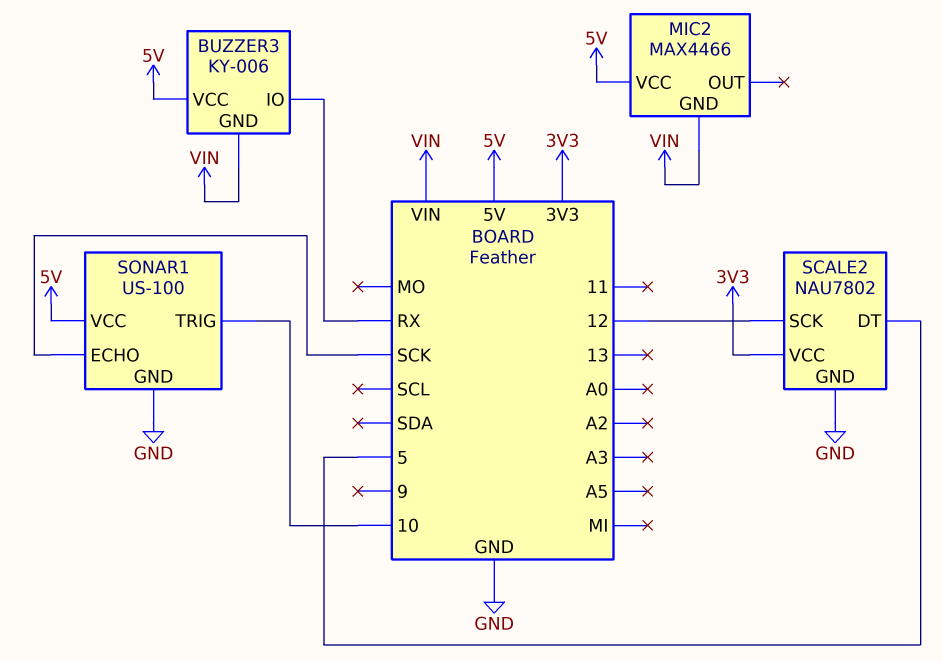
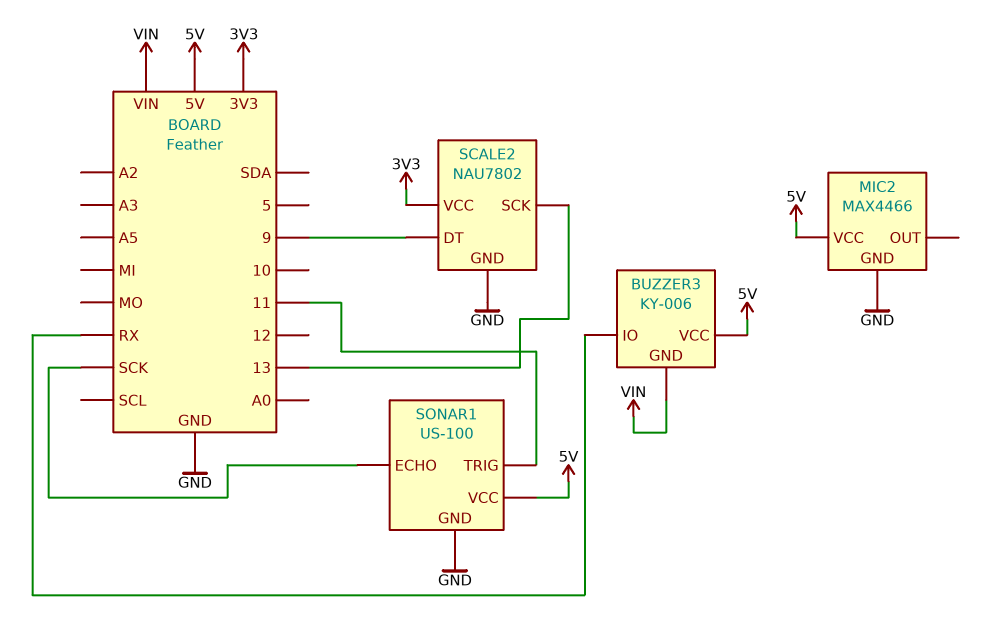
MIC2 pin GND: VIN -> GND
SCALE2 pin DT: 5 -> 9
SCALE2 pin SCK: 12 -> 13
SONAR1 pin TRIG: 10 -> 11

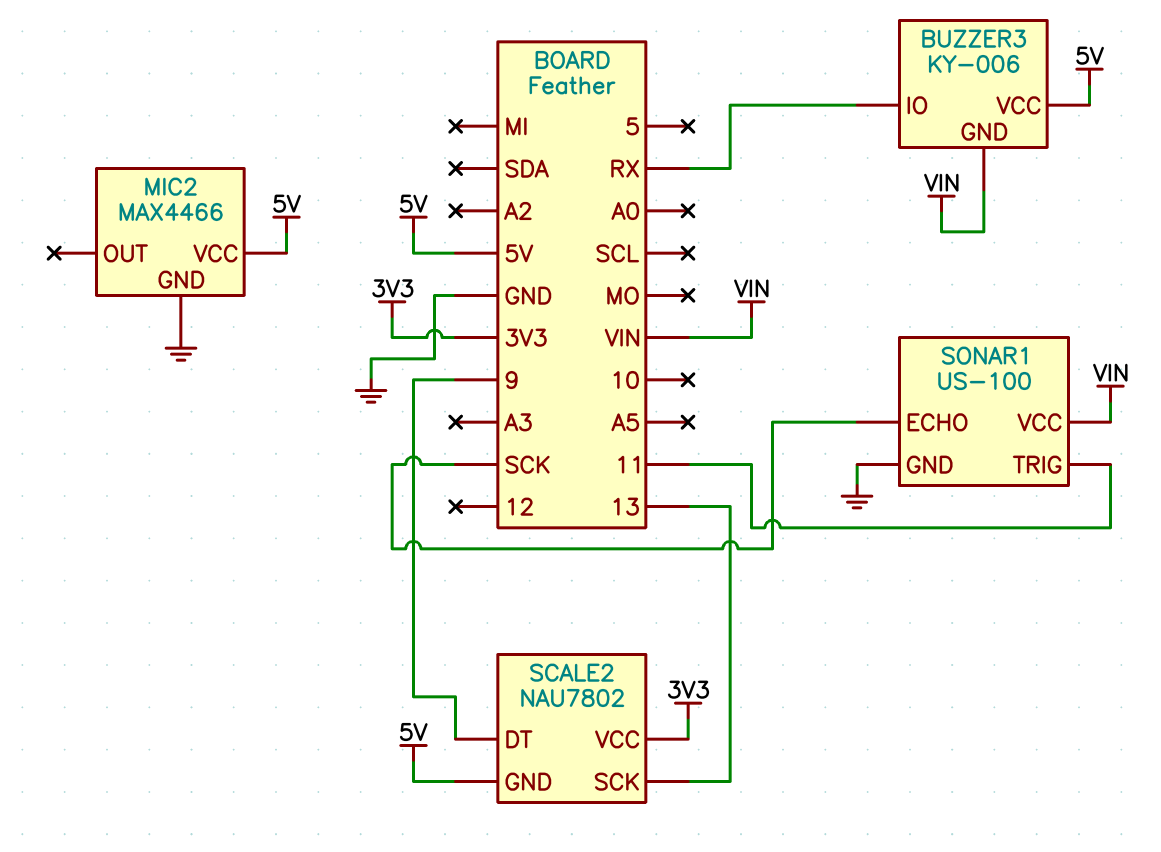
SCALE2 pin GND: GND -> 5V
SONAR1 pin VCC: 5V -> VIN

